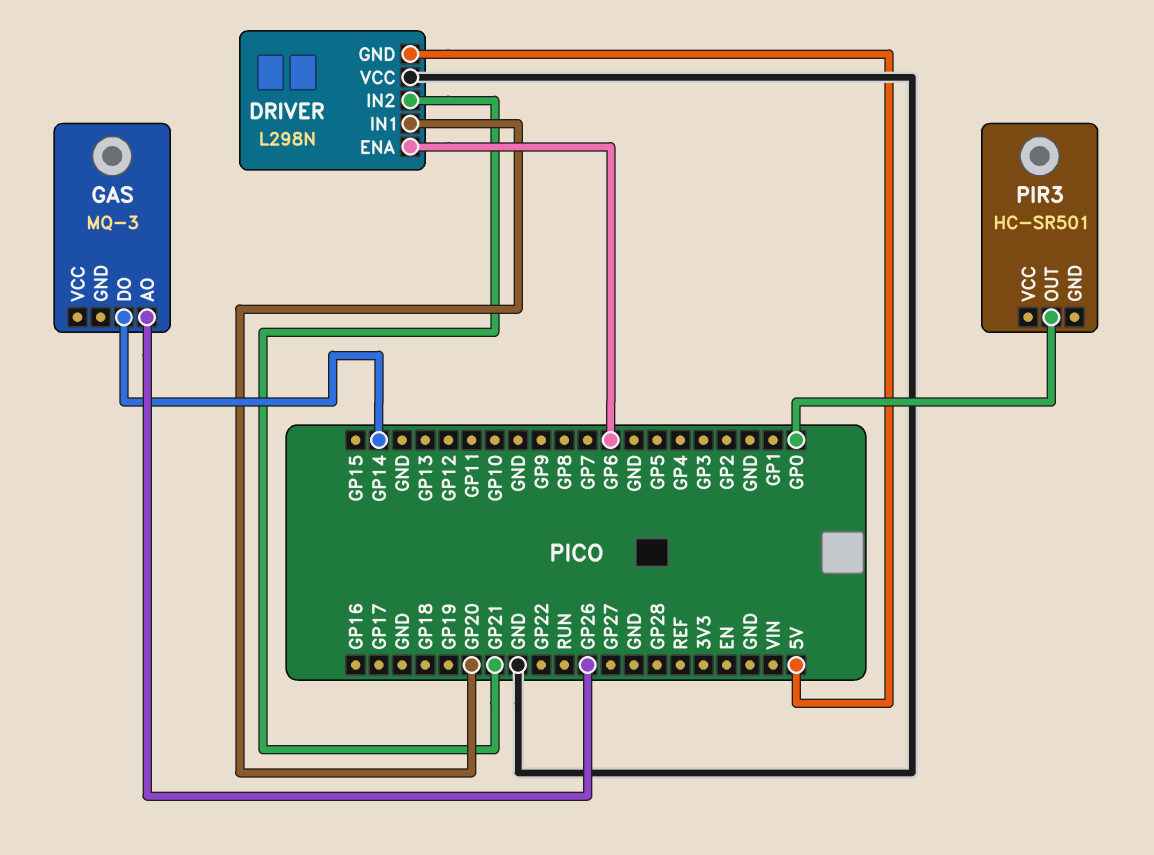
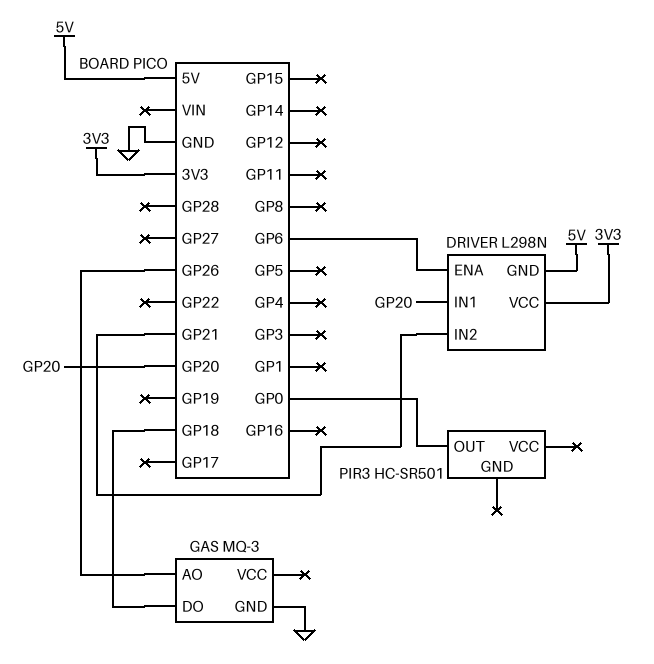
DRIVER pin VCC: GND -> 3V3
GAS pin DO: GP14 -> GP18
GAS pin GND: none -> GND

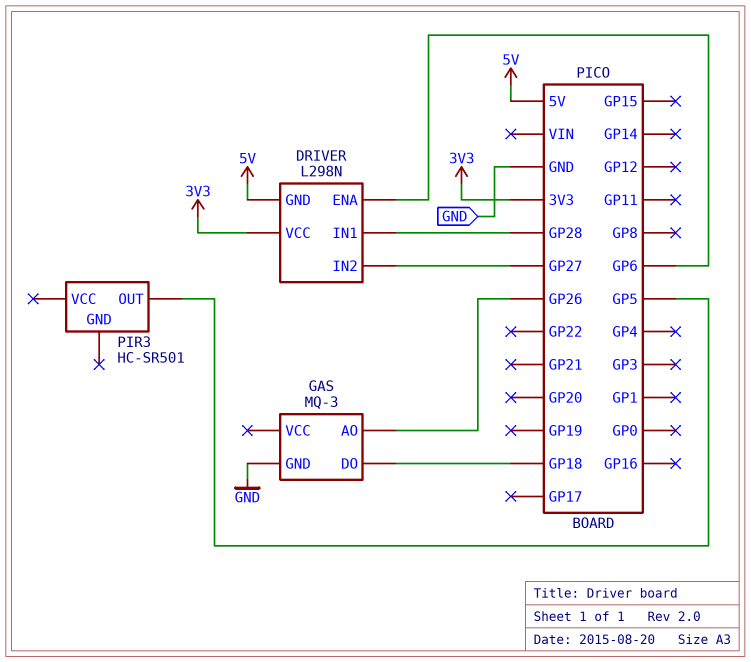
DRIVER pin IN1: GP20 -> GP28
DRIVER pin IN2: GP21 -> GP27
PIR3 pin OUT: GP0 -> GP5

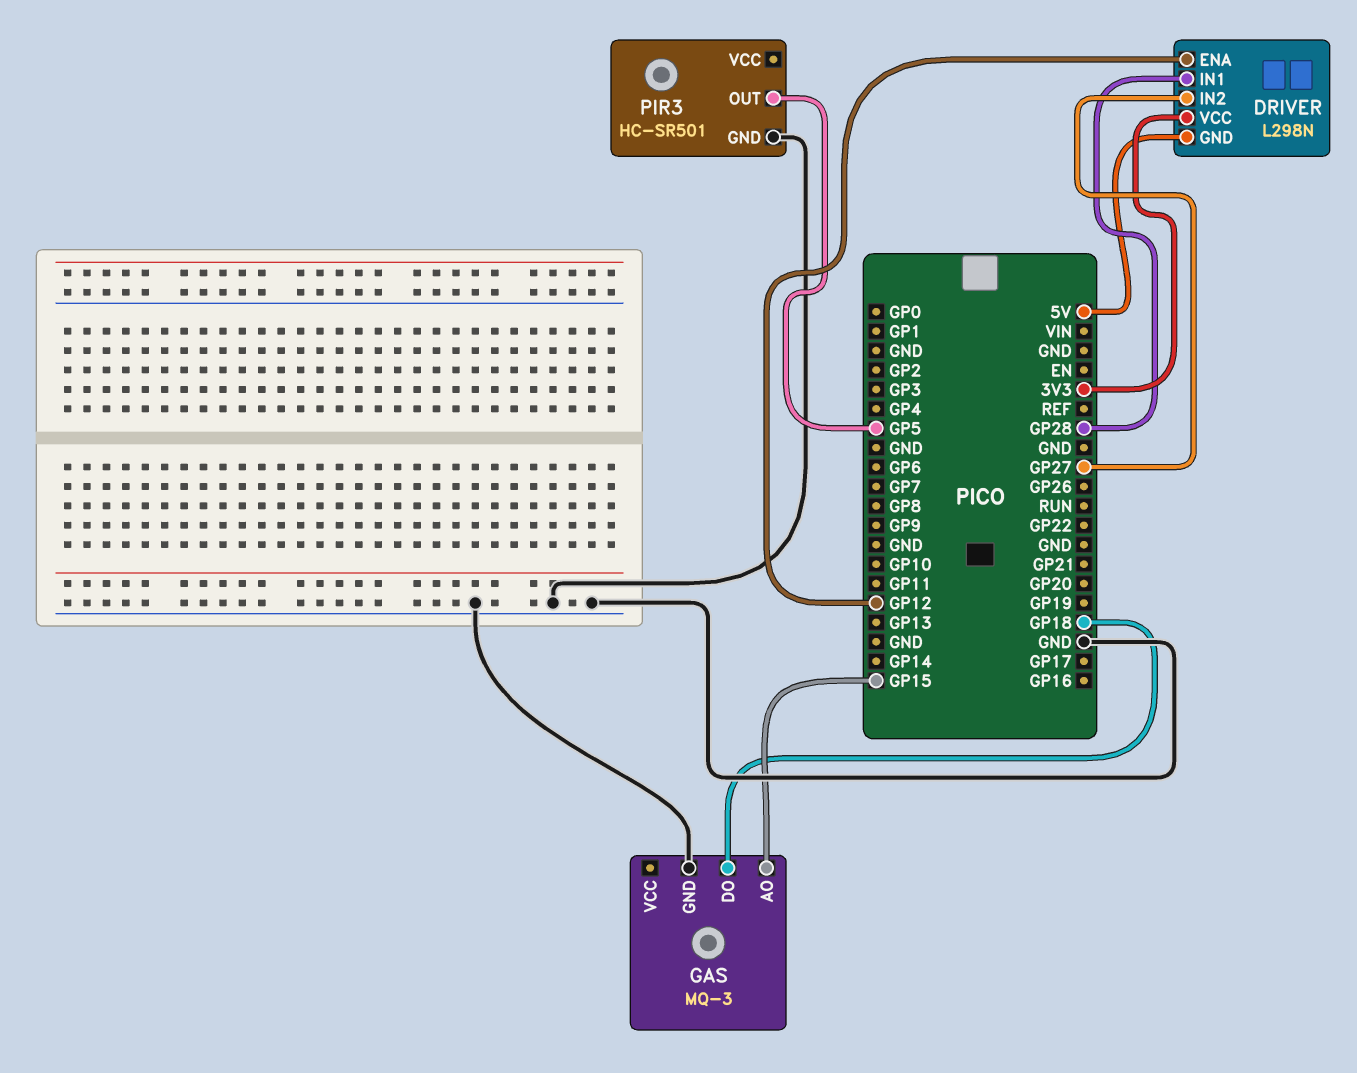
DRIVER pin ENA: GP6 -> GP12
GAS pin AO: GP26 -> GP15
PIR3 pin GND: none -> GND

